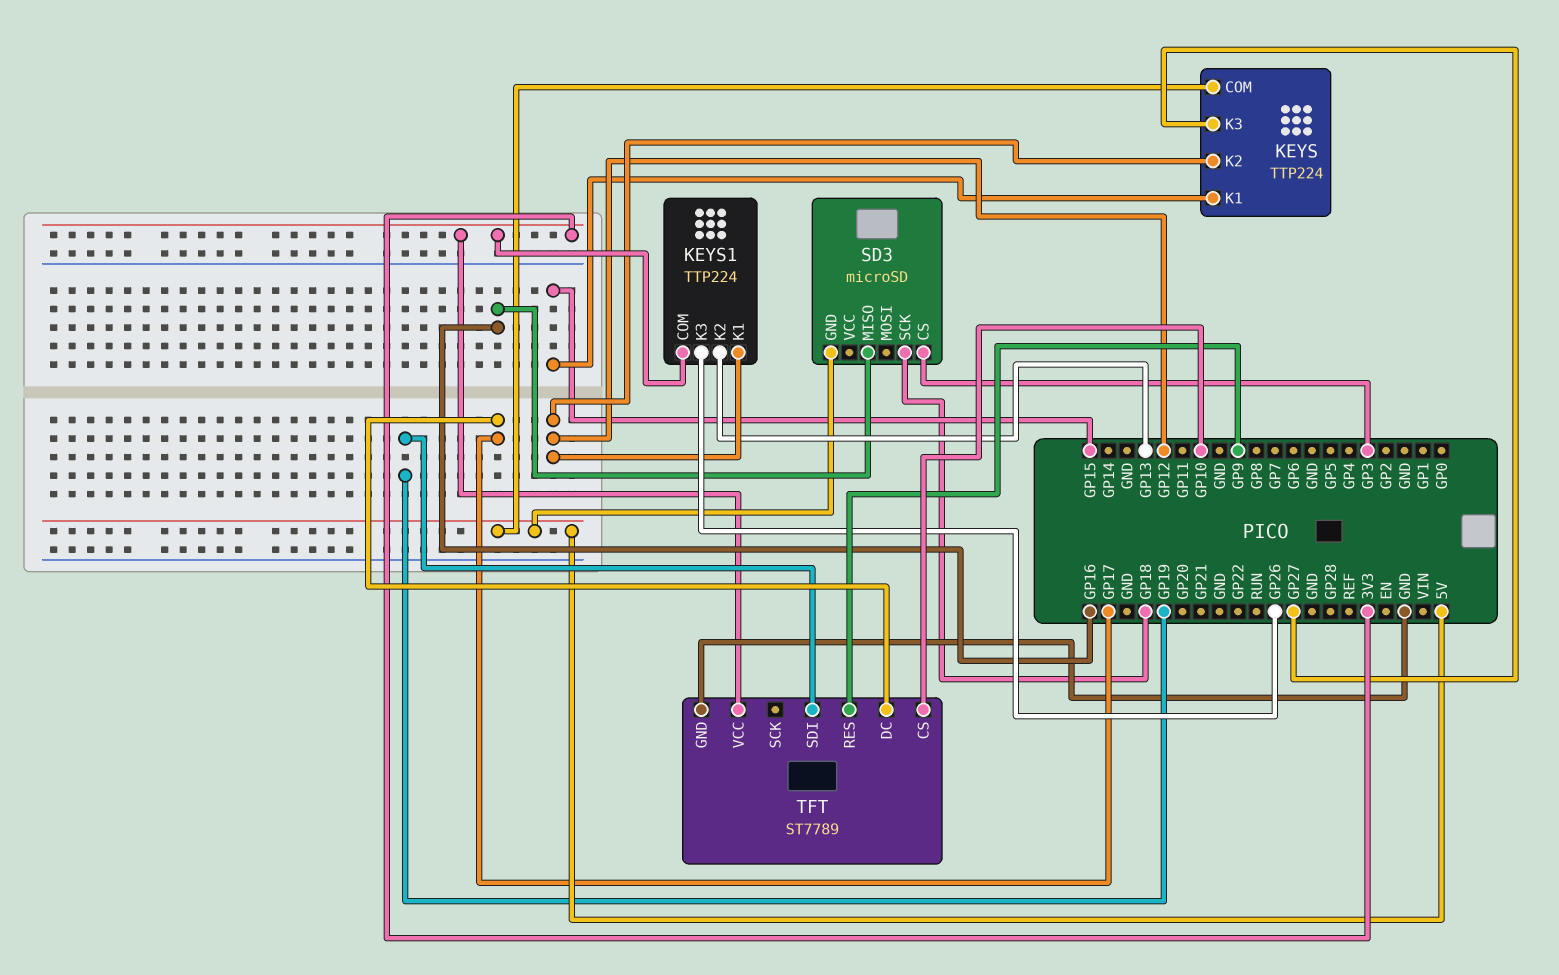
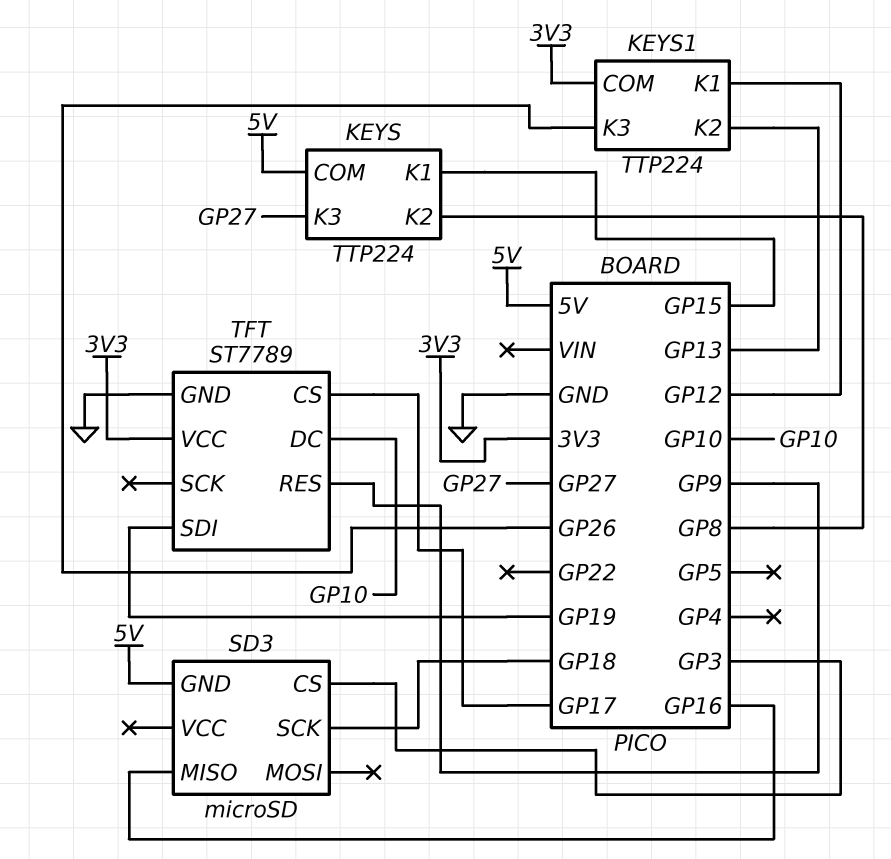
KEYS pin K2: GP12 -> GP8
TFT pin CS: GP10 -> GP17
TFT pin DC: GP17 -> GP10

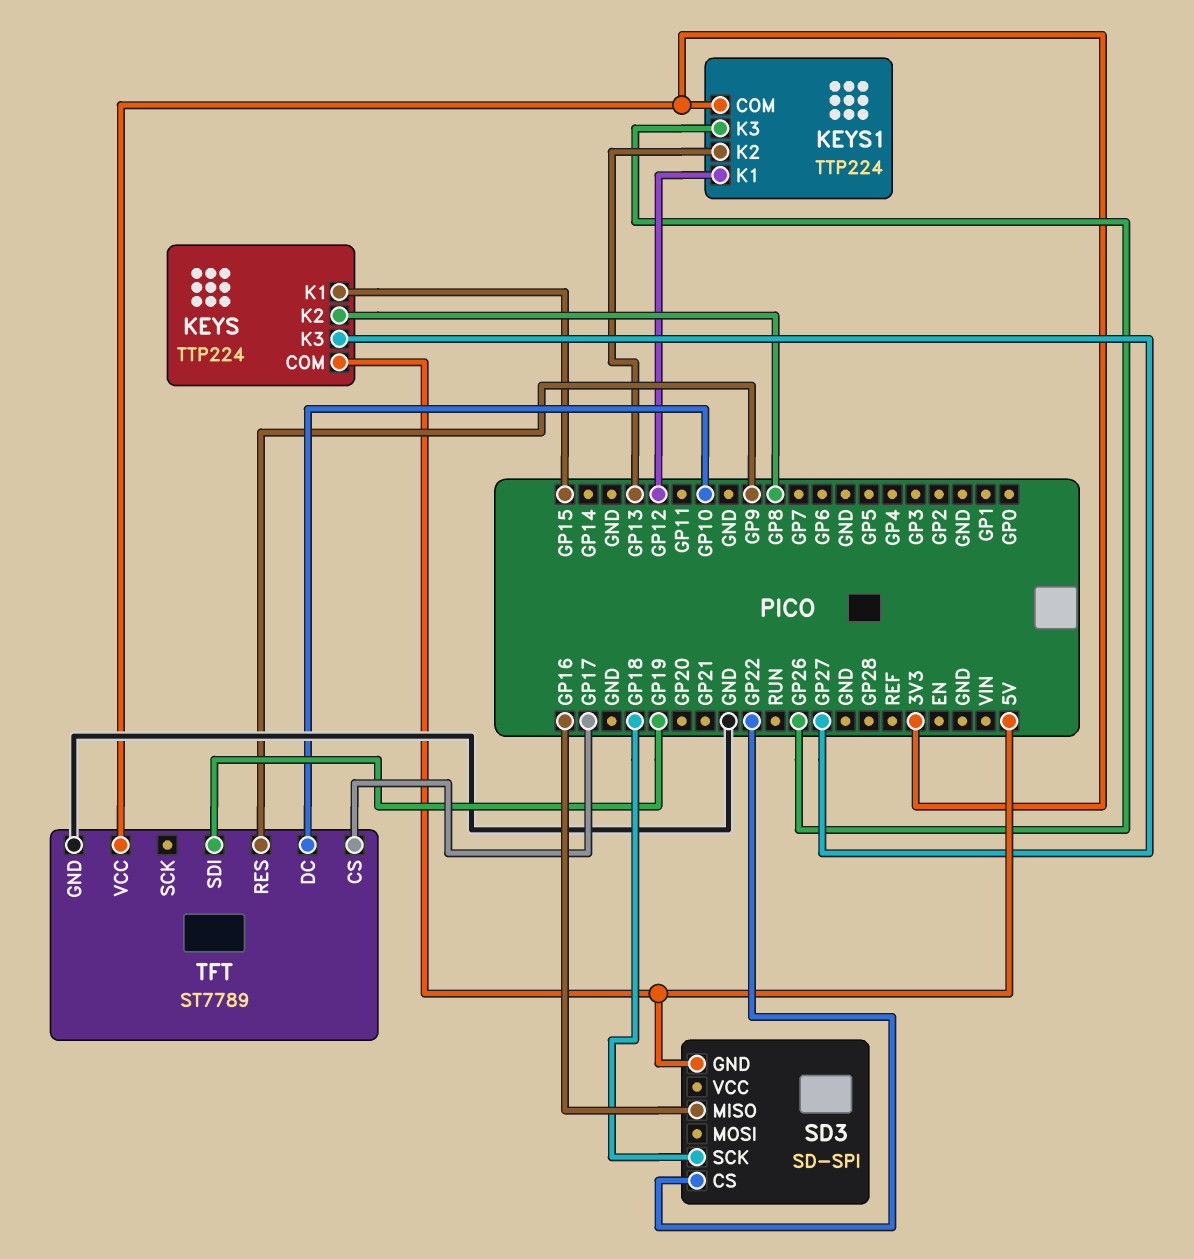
SD3: microSD -> SD-SPI
SD3 pin CS: GP3 -> GP22

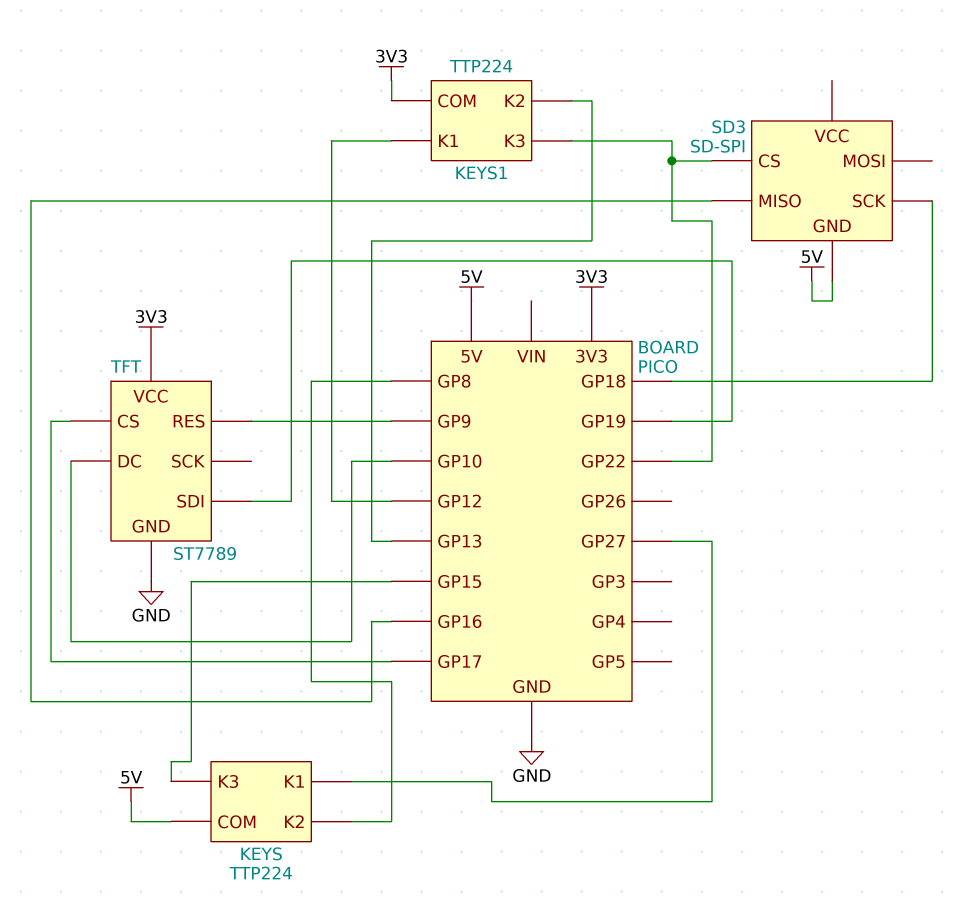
KEYS pin K1: GP15 -> GP27
KEYS pin K3: GP27 -> GP15
KEYS1 pin K3: GP26 -> GP22

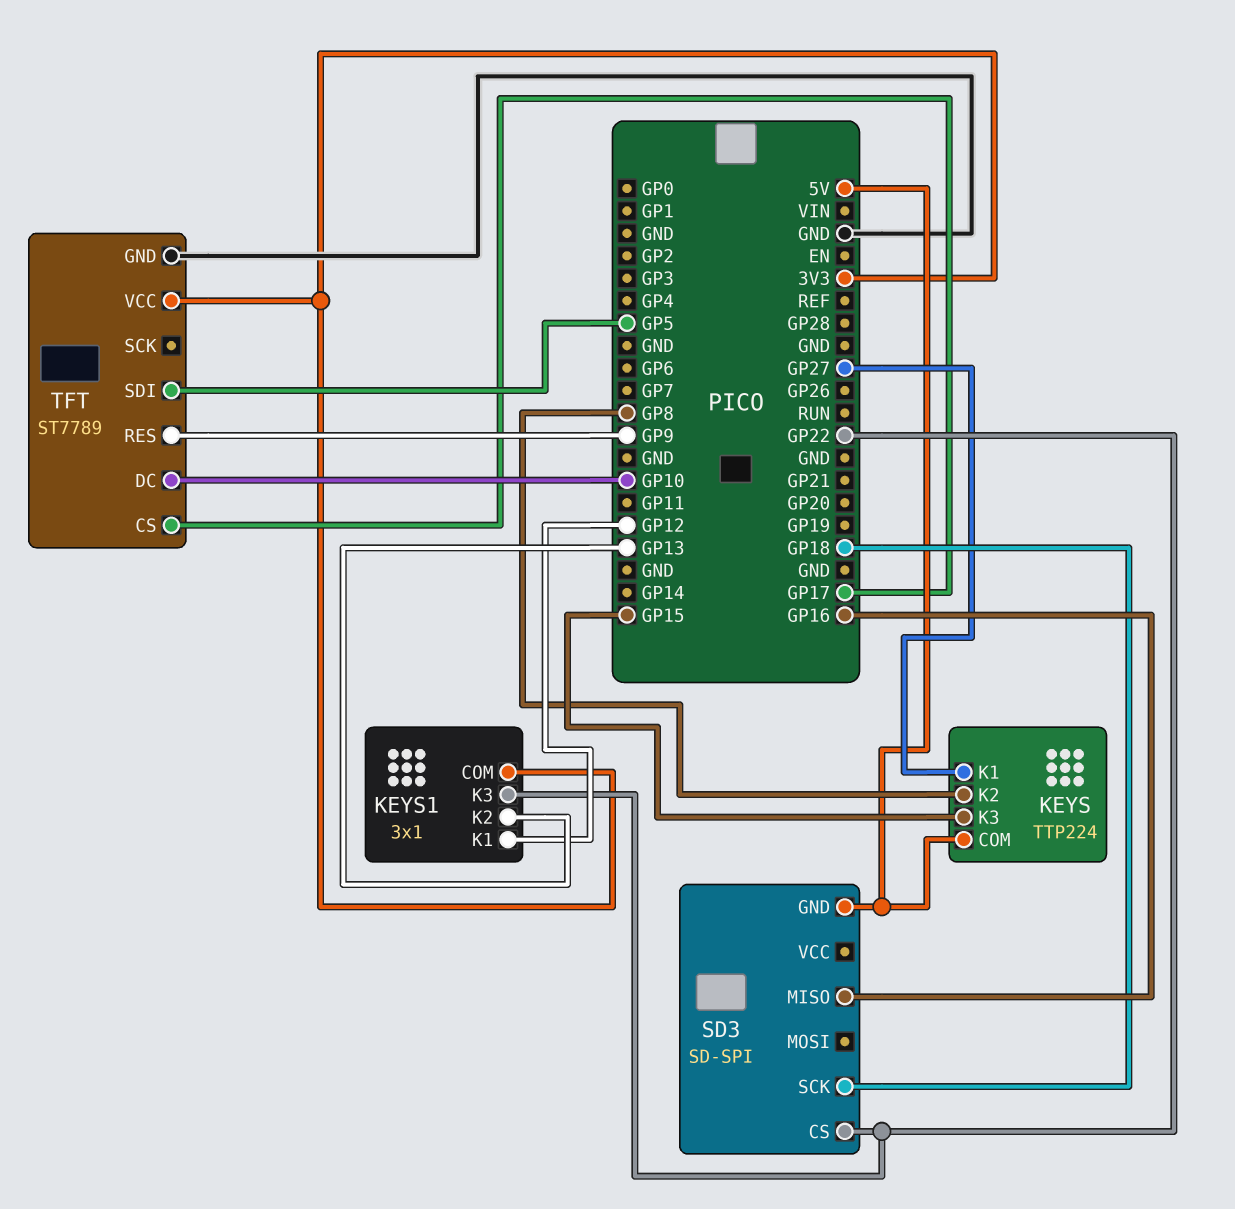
KEYS1: TTP224 -> 3x1
TFT pin SDI: GP19 -> GP5

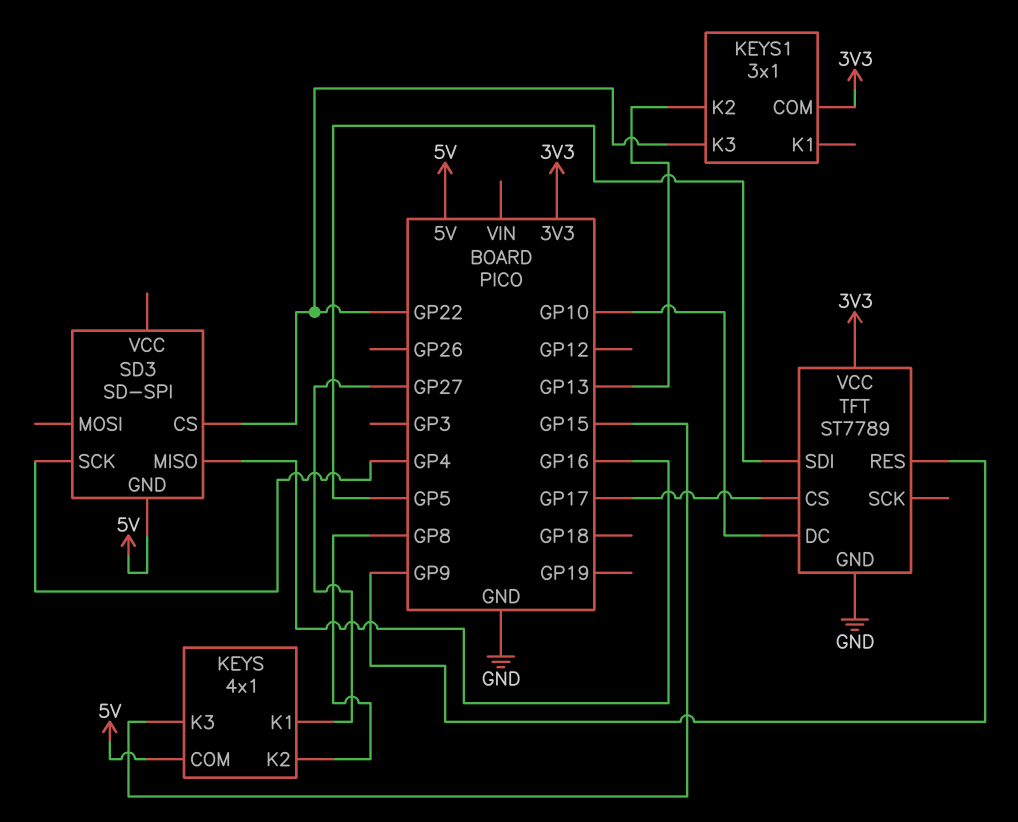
KEYS: TTP224 -> 4x1
KEYS1 pin K1: GP12 -> none
SD3 pin SCK: GP18 -> GP4

